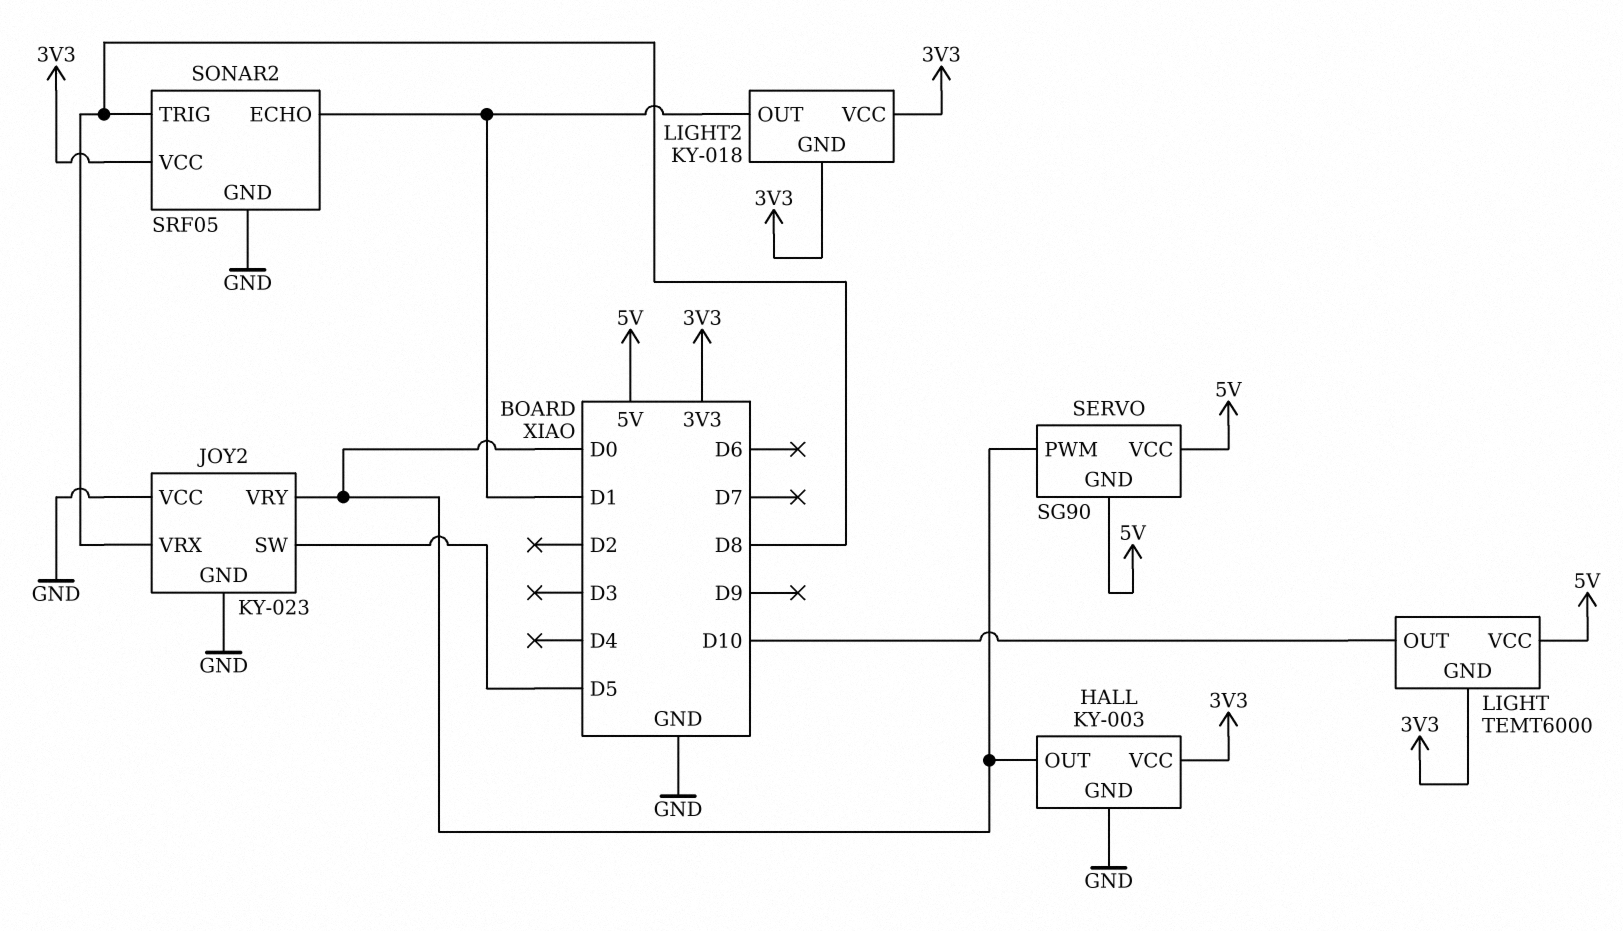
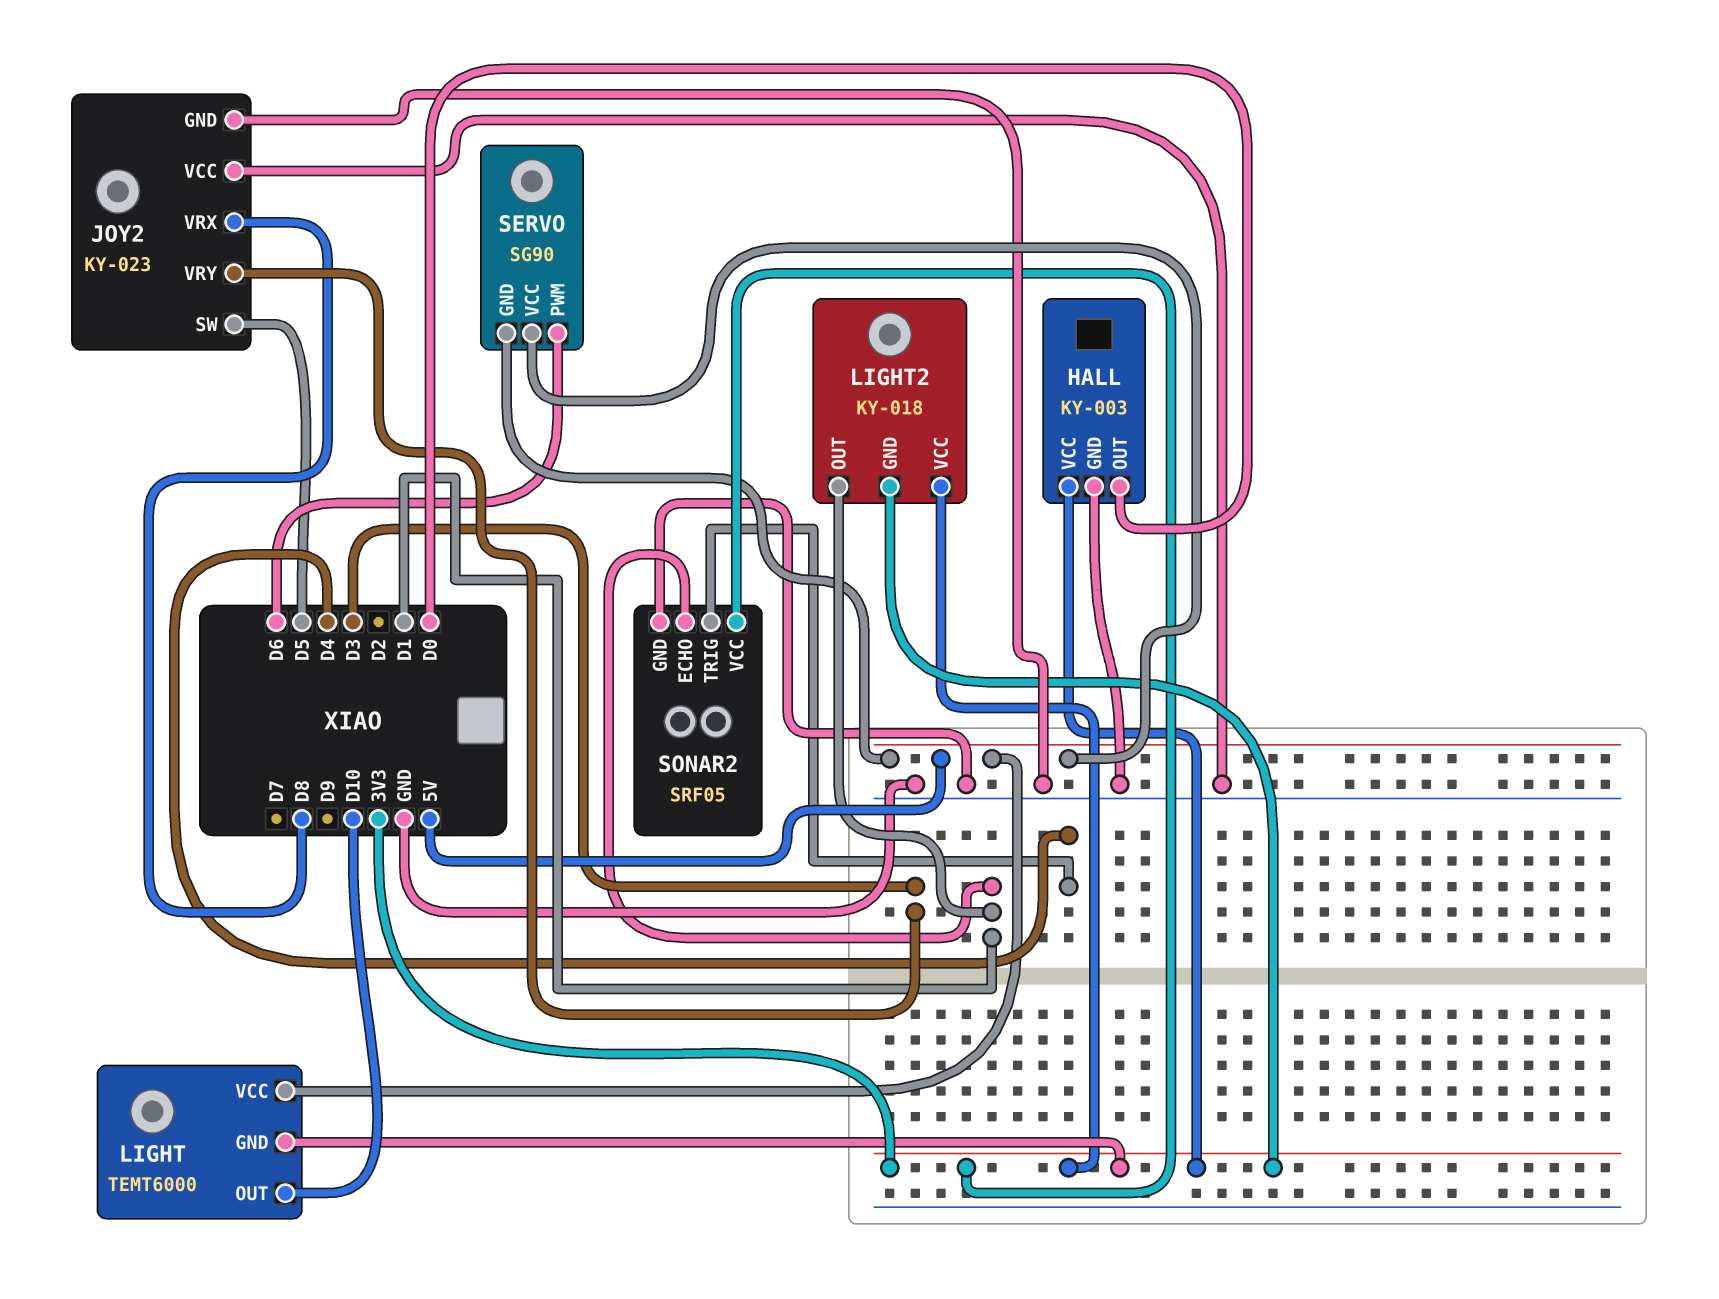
JOY2 pin VRY: D0 -> D3
SERVO pin PWM: D0 -> D6
SONAR2 pin TRIG: D8 -> D4

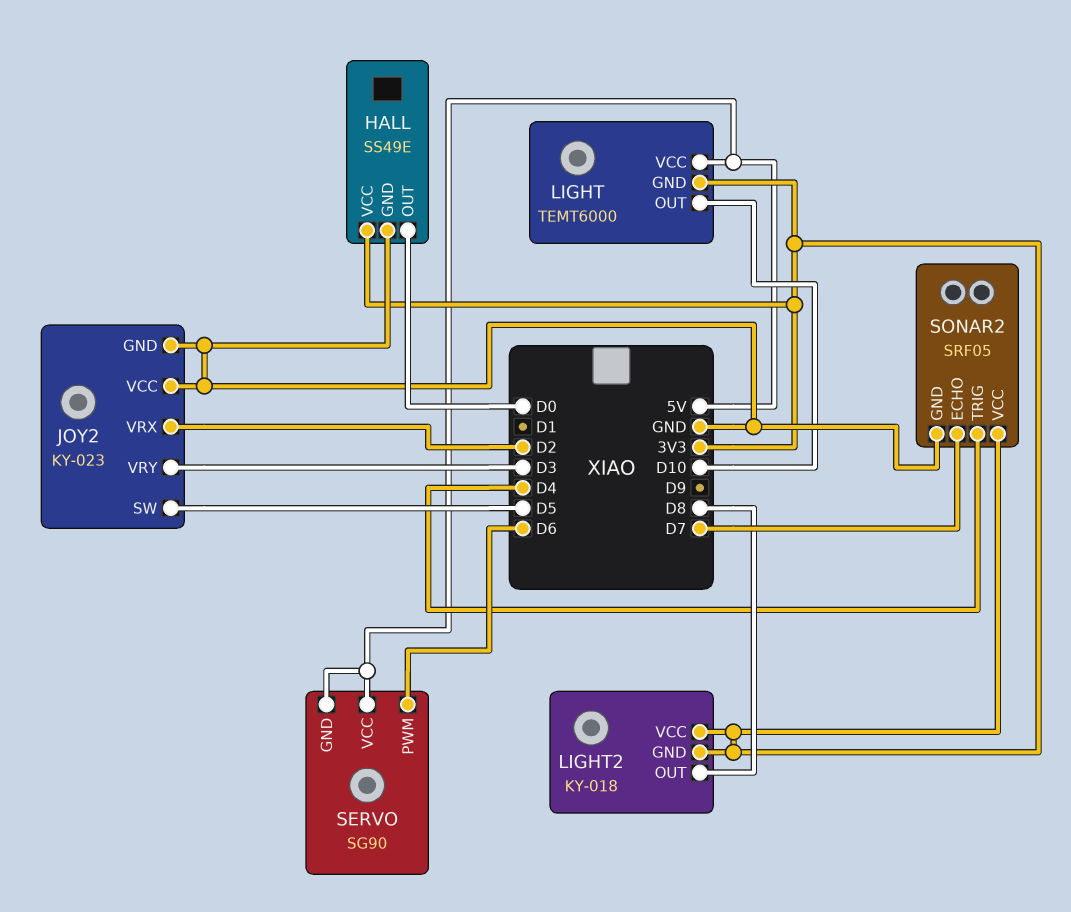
HALL: KY-003 -> SS49E
JOY2 pin VRX: D8 -> D2
LIGHT2 pin OUT: D1 -> D8
SONAR2 pin ECHO: D1 -> D7

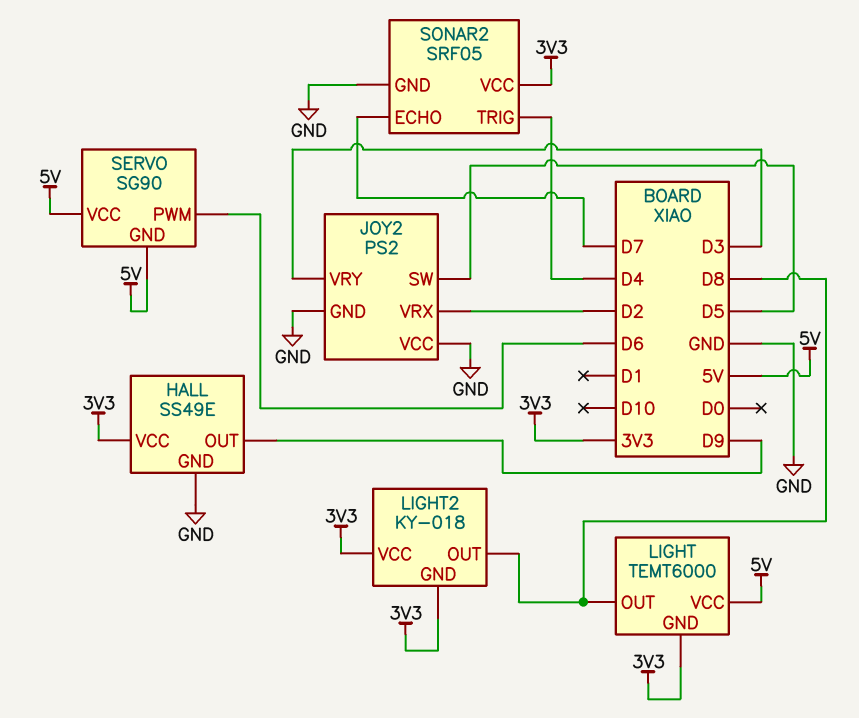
HALL pin OUT: D0 -> D9
JOY2: KY-023 -> PS2
LIGHT pin OUT: D10 -> D8

